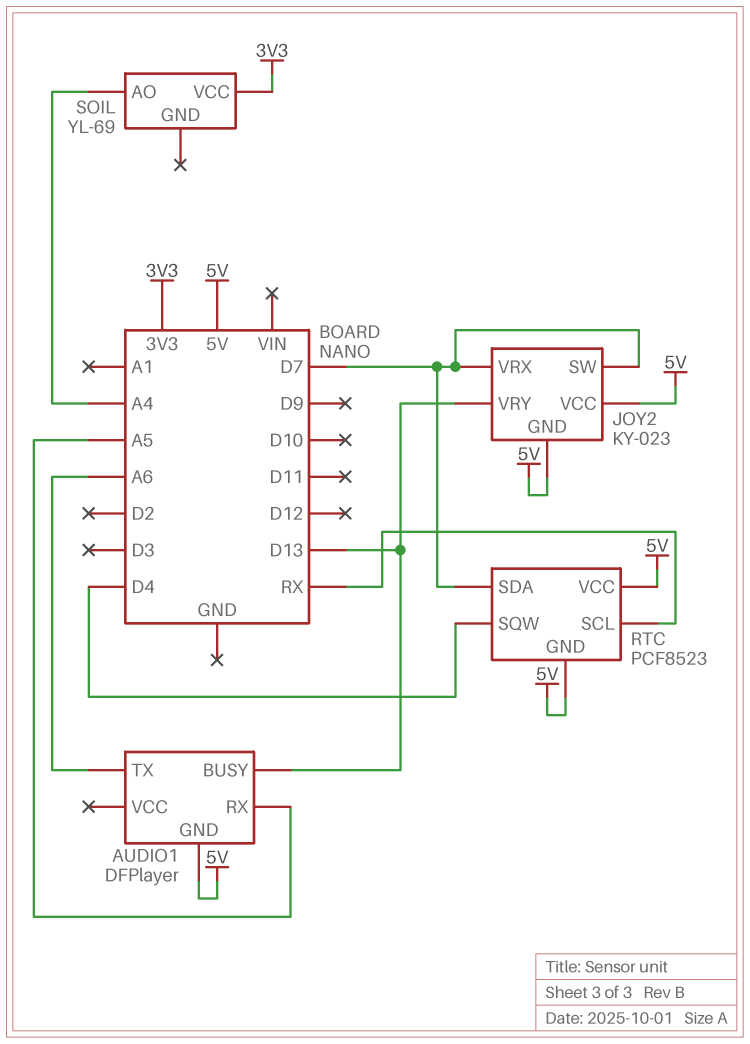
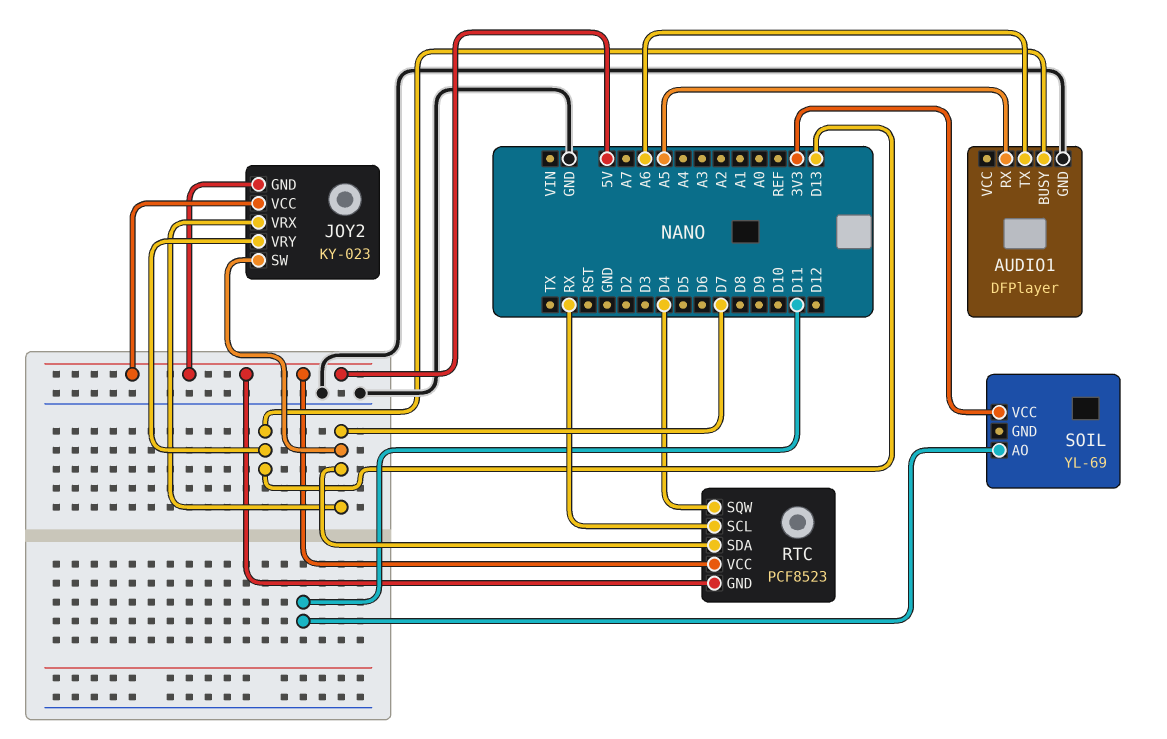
AUDIO1 pin GND: 5V -> GND
SOIL pin AO: A4 -> D11

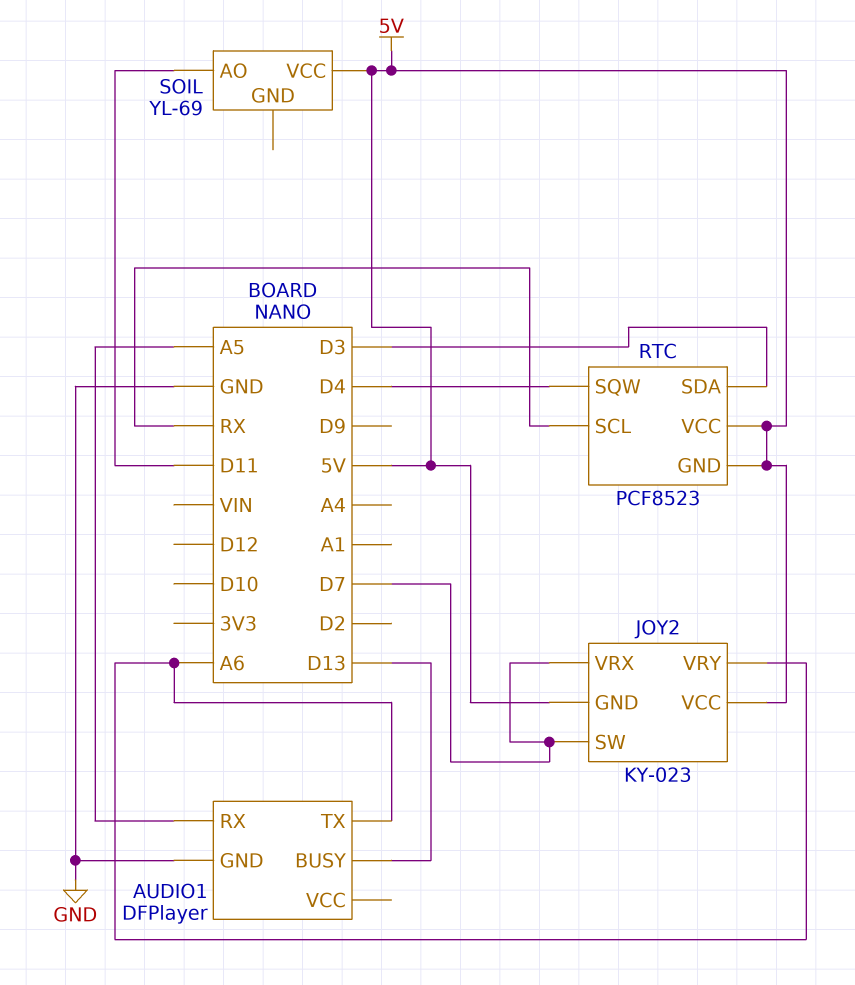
JOY2 pin VRY: D13 -> A6
RTC pin SDA: D7 -> D3
SOIL pin VCC: 3V3 -> 5V

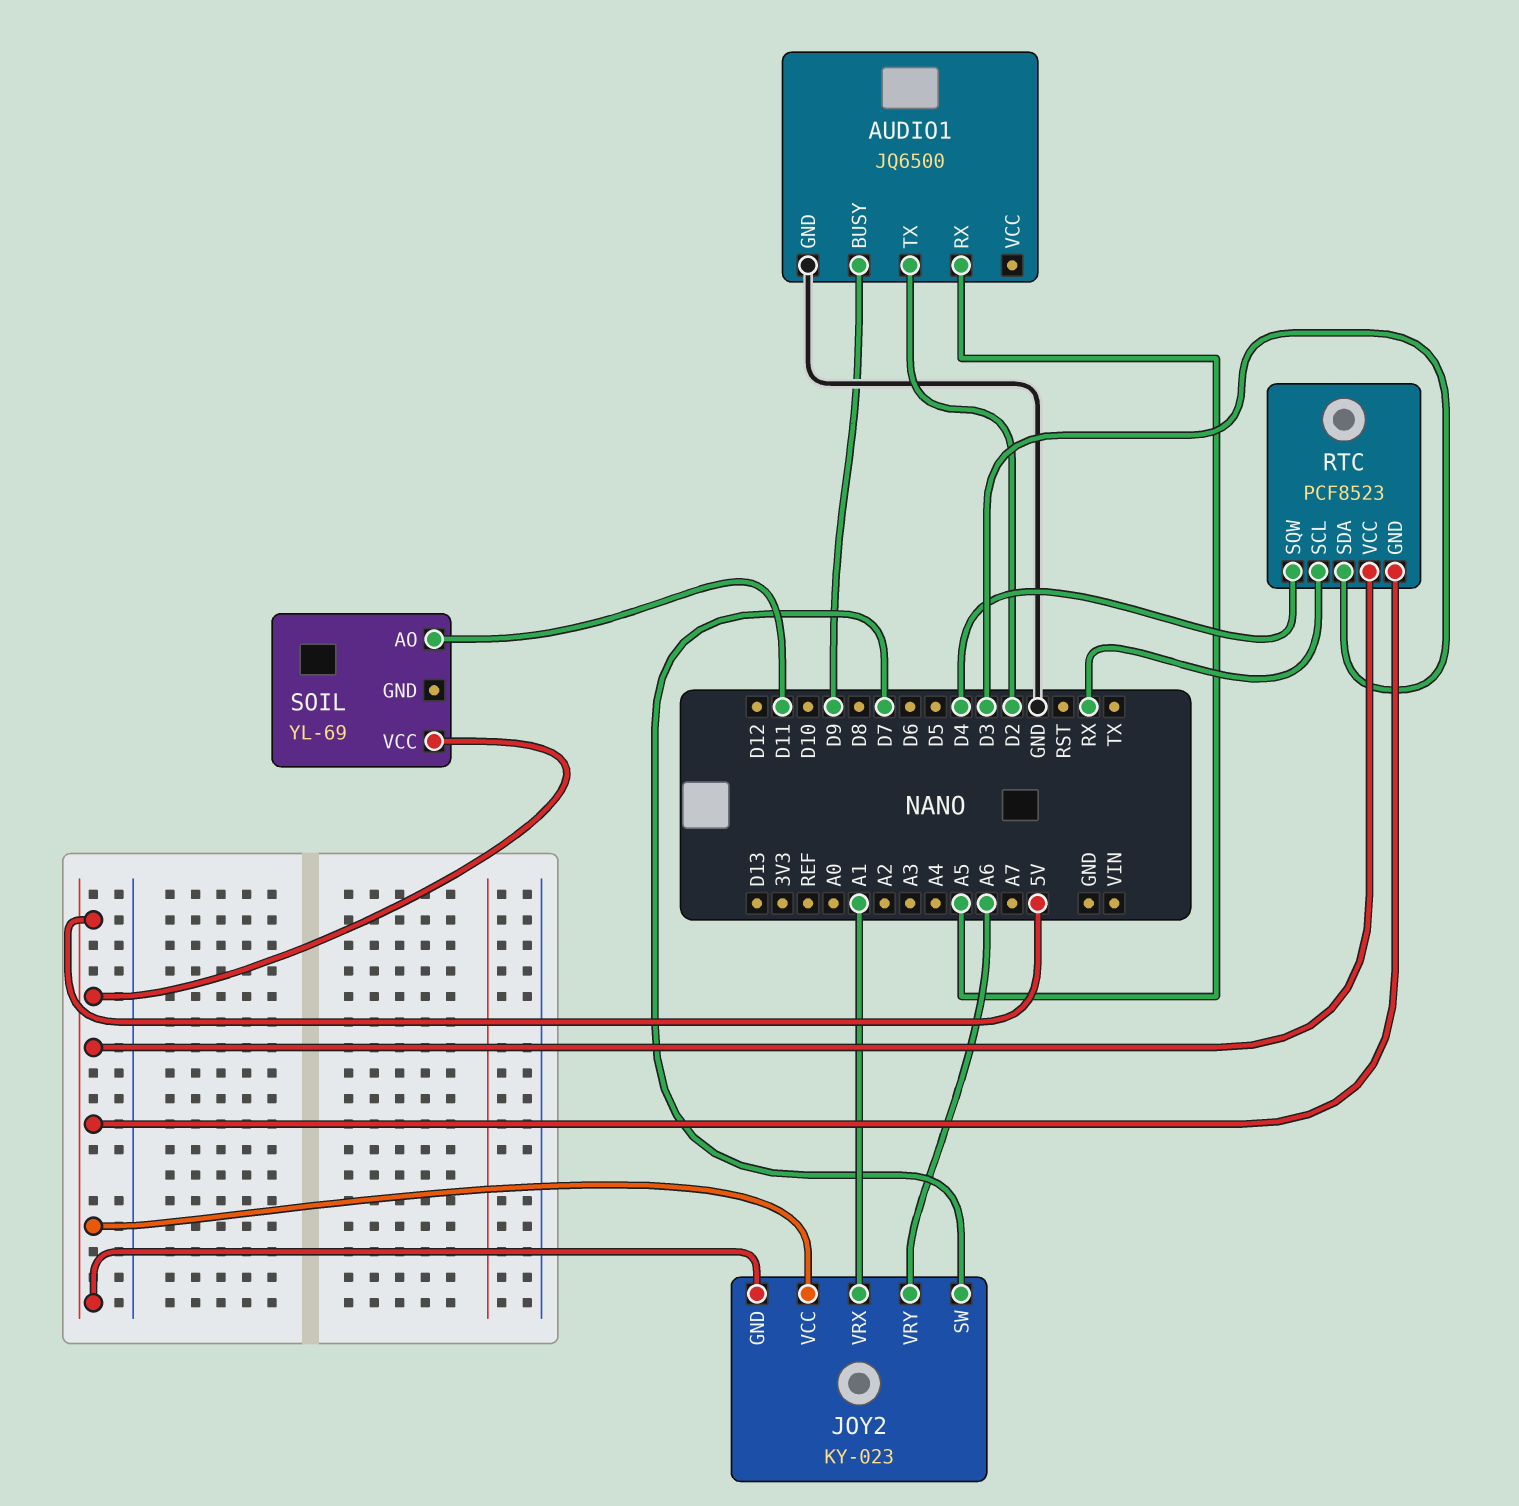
AUDIO1: DFPlayer -> JQ6500
AUDIO1 pin BUSY: D13 -> D9
AUDIO1 pin TX: A6 -> D2
JOY2 pin VRX: D7 -> A1

